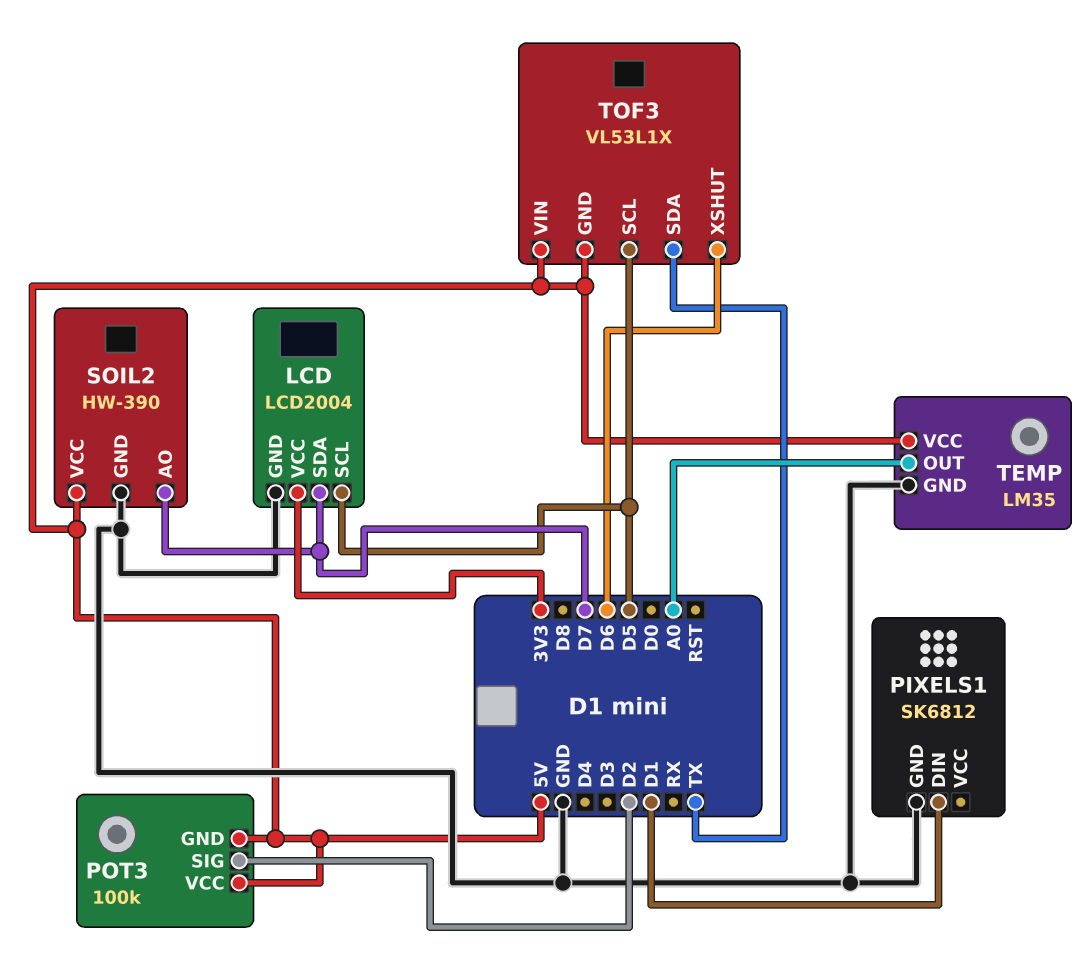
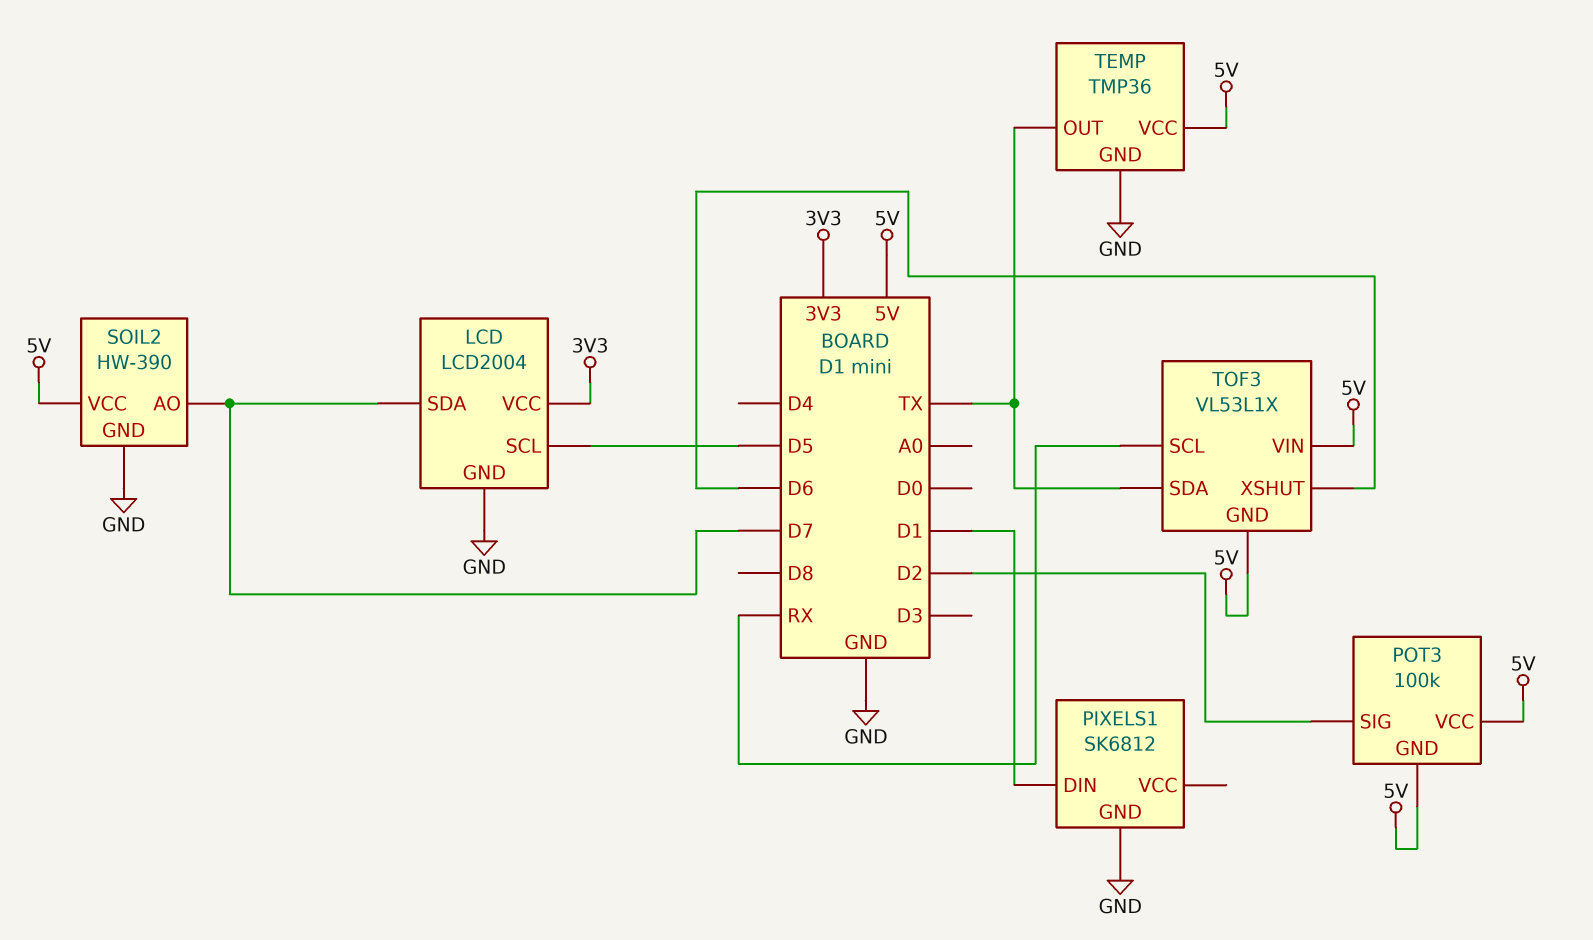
TEMP: LM35 -> TMP36
TEMP pin OUT: A0 -> TX
TOF3 pin SCL: D5 -> RX

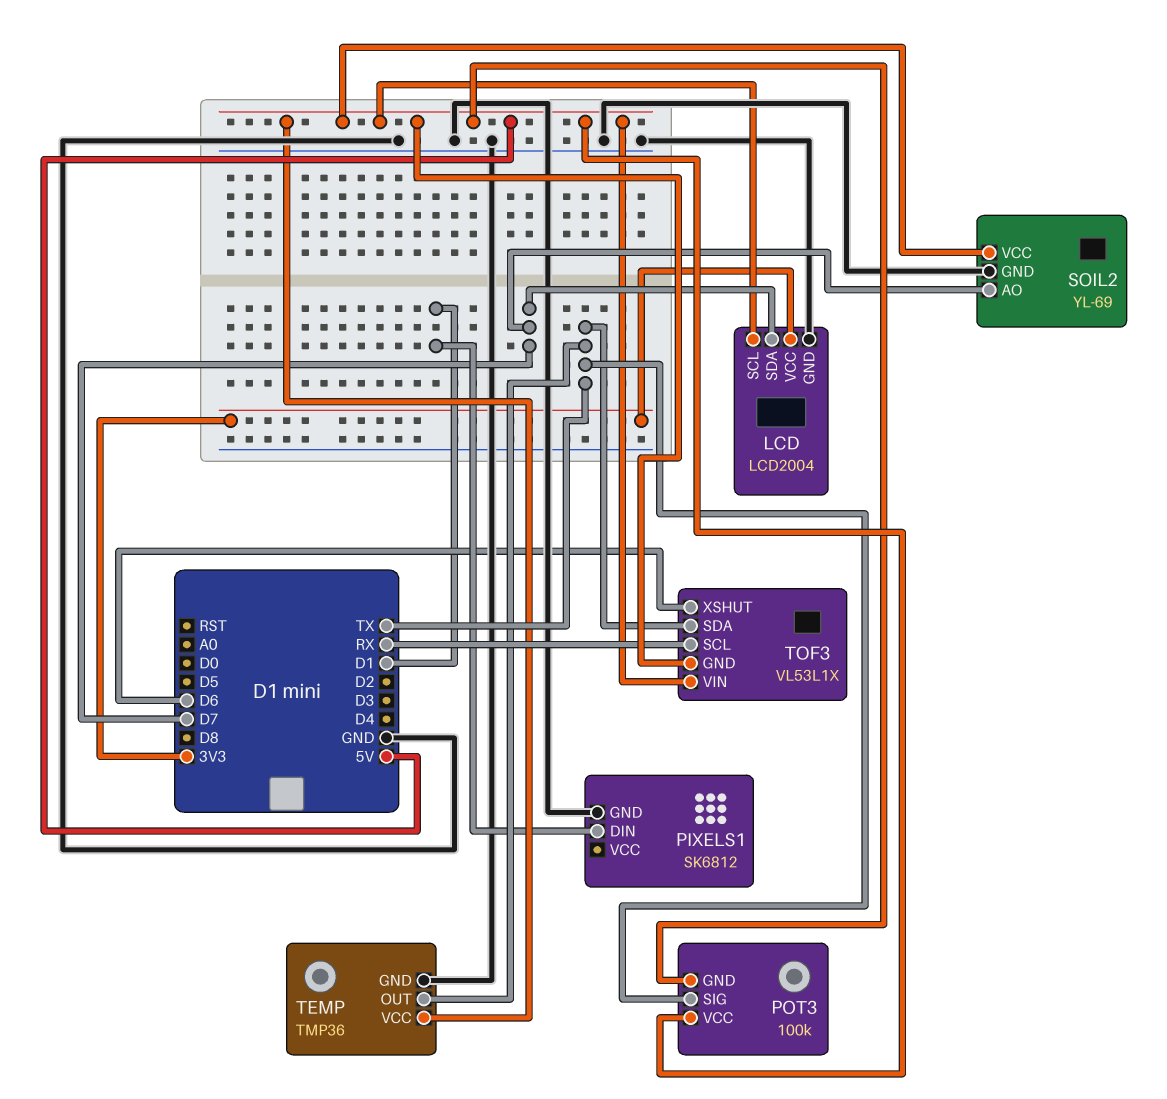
LCD pin SCL: D5 -> 5V
POT3 pin SIG: D2 -> TX
SOIL2: HW-390 -> YL-69

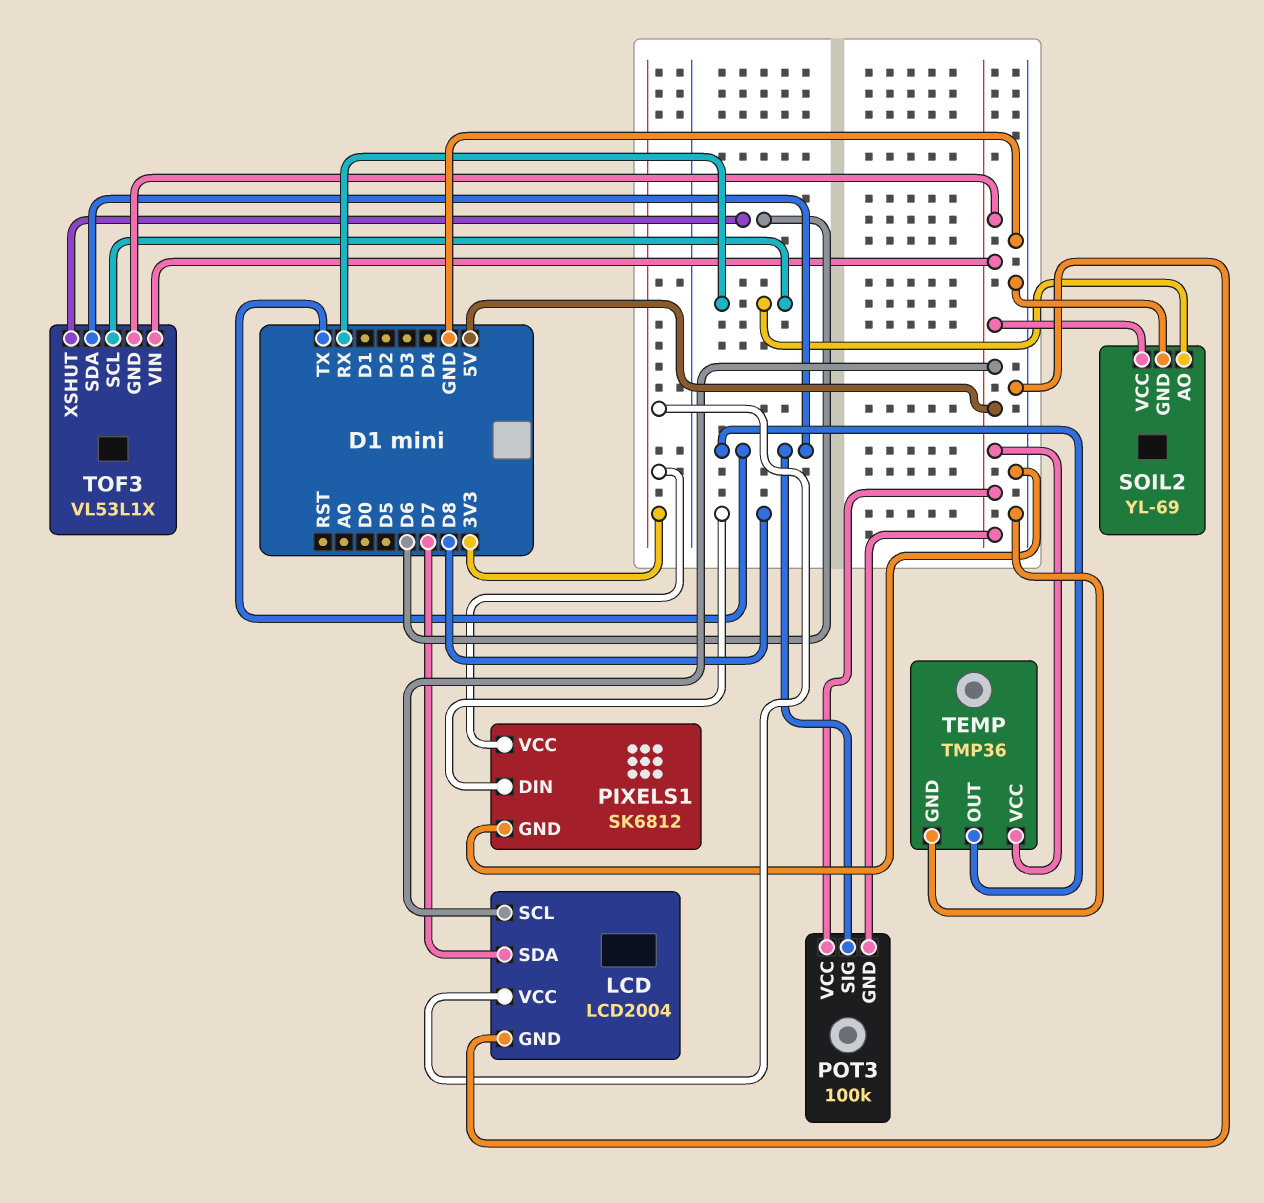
PIXELS1 pin DIN: D1 -> D8
PIXELS1 pin VCC: none -> 3V3
SOIL2 pin AO: D7 -> RX

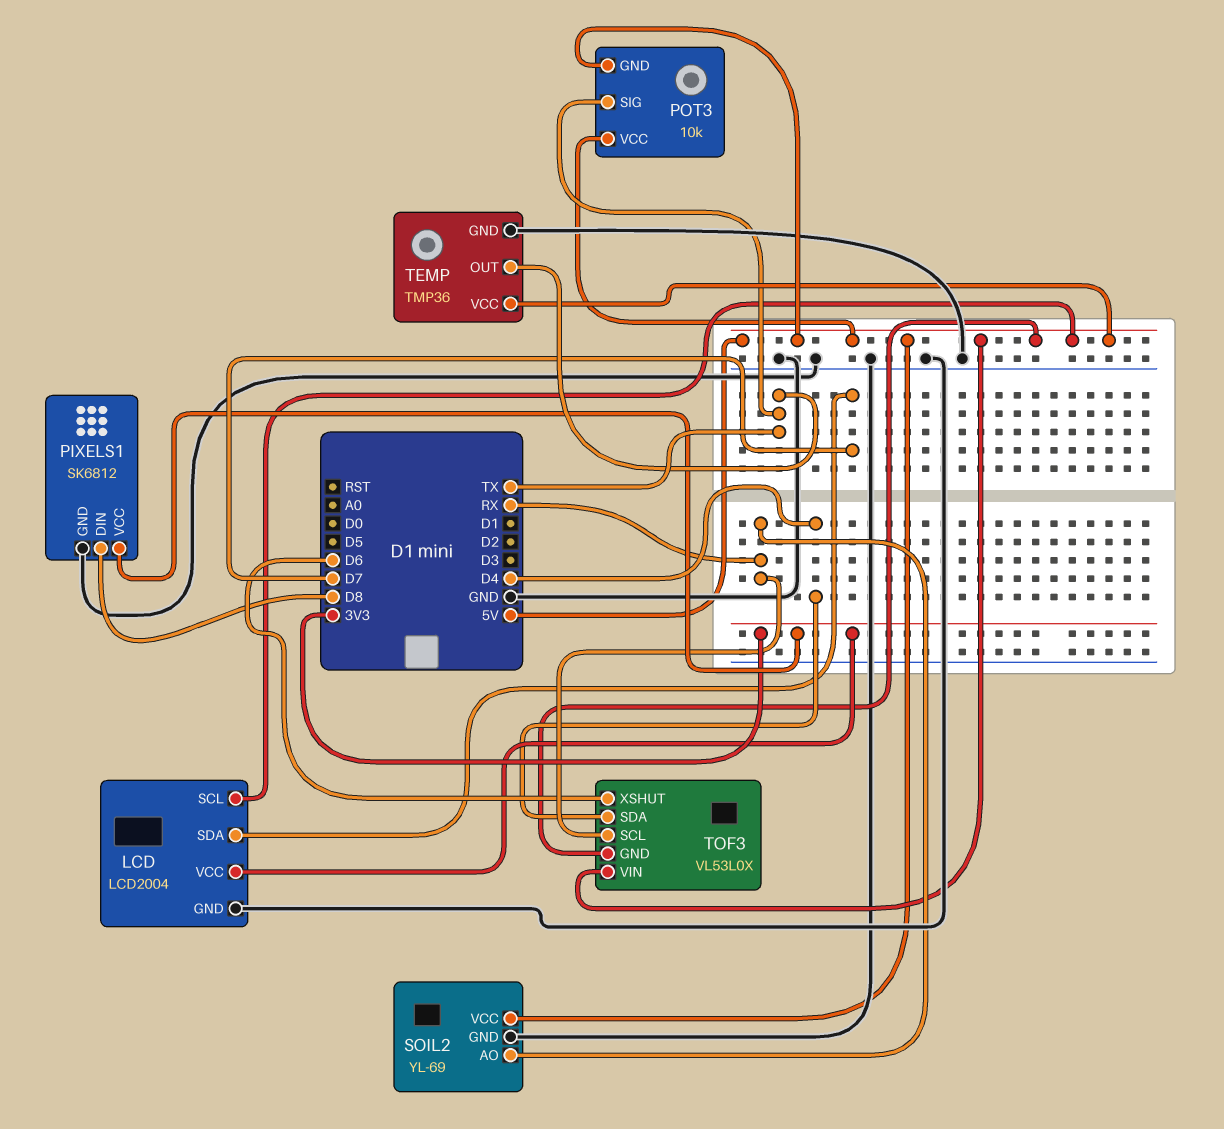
POT3: 100k -> 10k
TOF3: VL53L1X -> VL53L0X
TOF3 pin SDA: TX -> D4

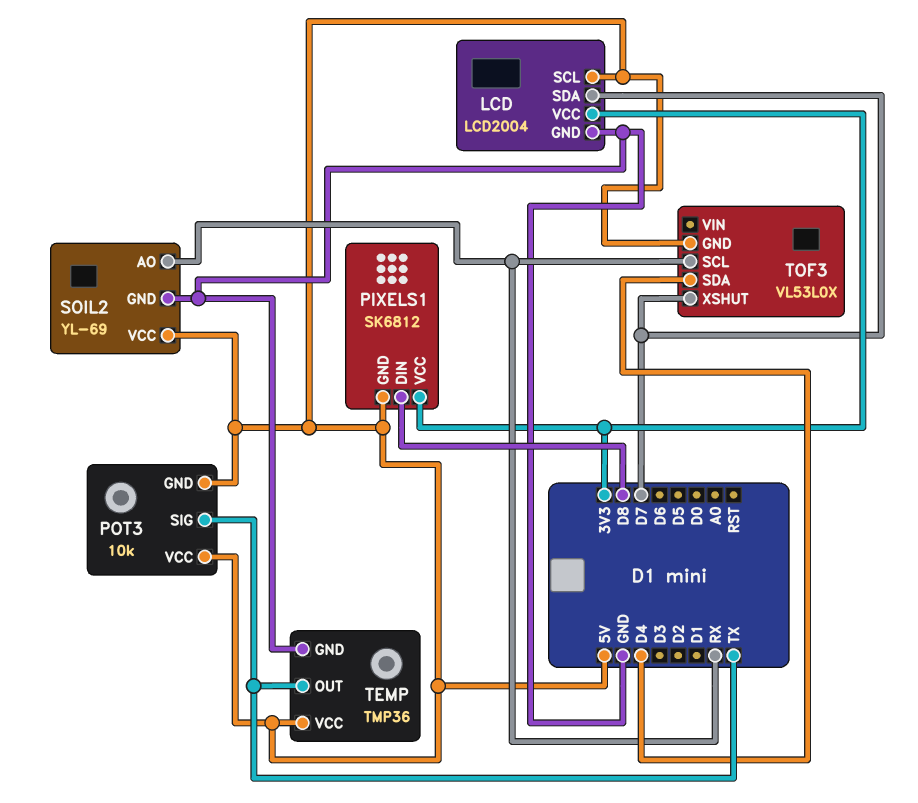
PIXELS1 pin GND: GND -> 5V
TOF3 pin VIN: 5V -> none
TOF3 pin XSHUT: D6 -> D7

